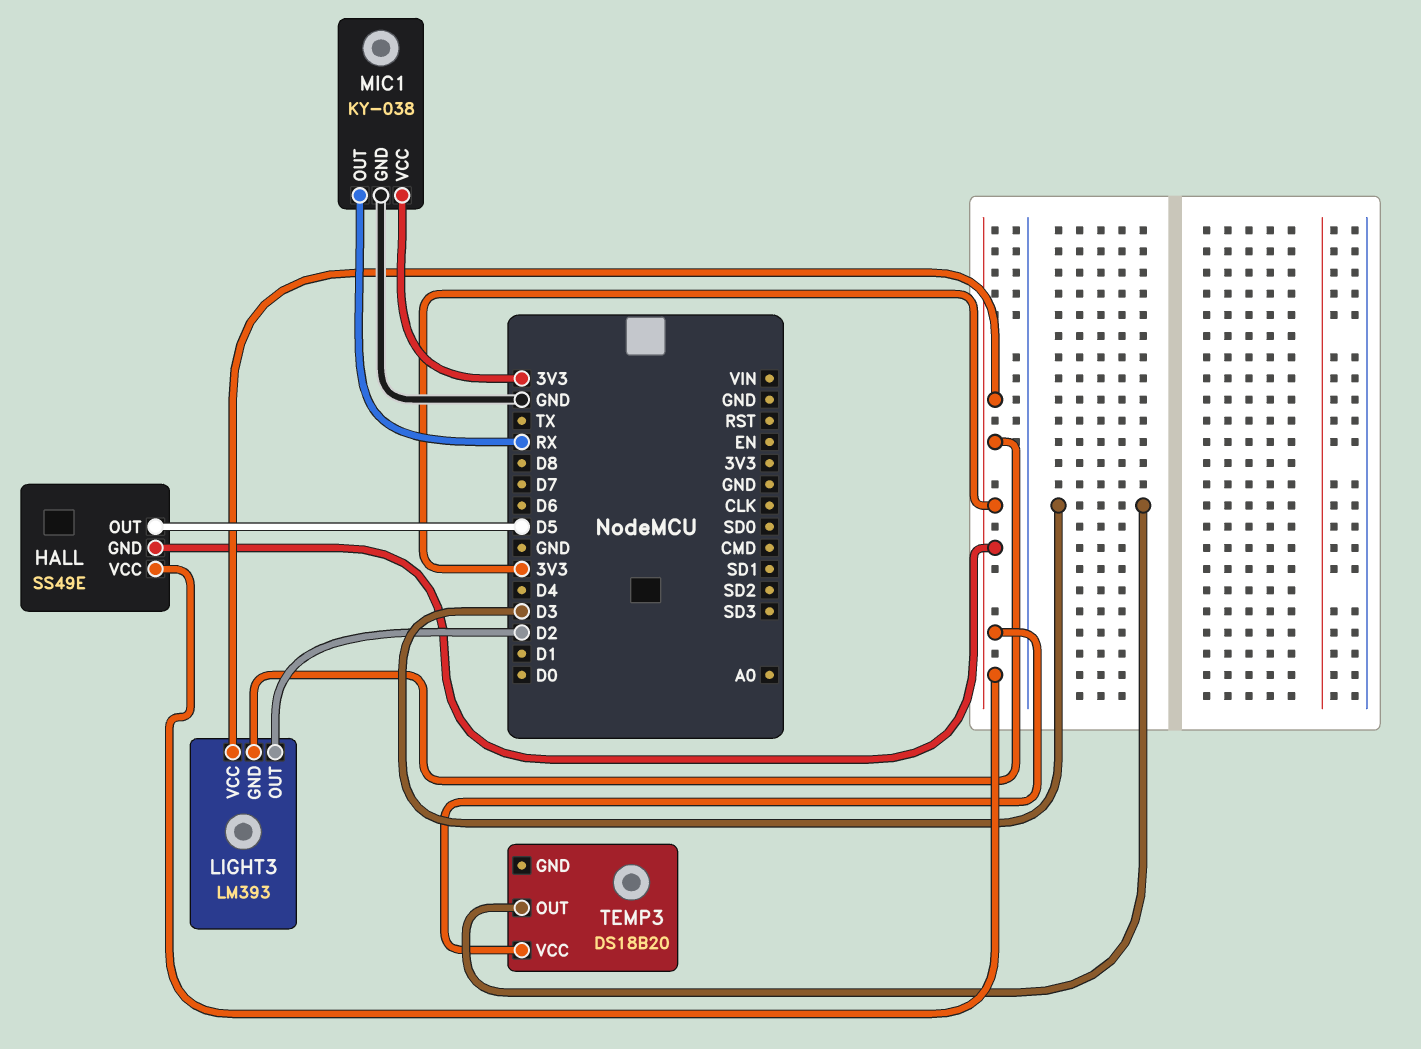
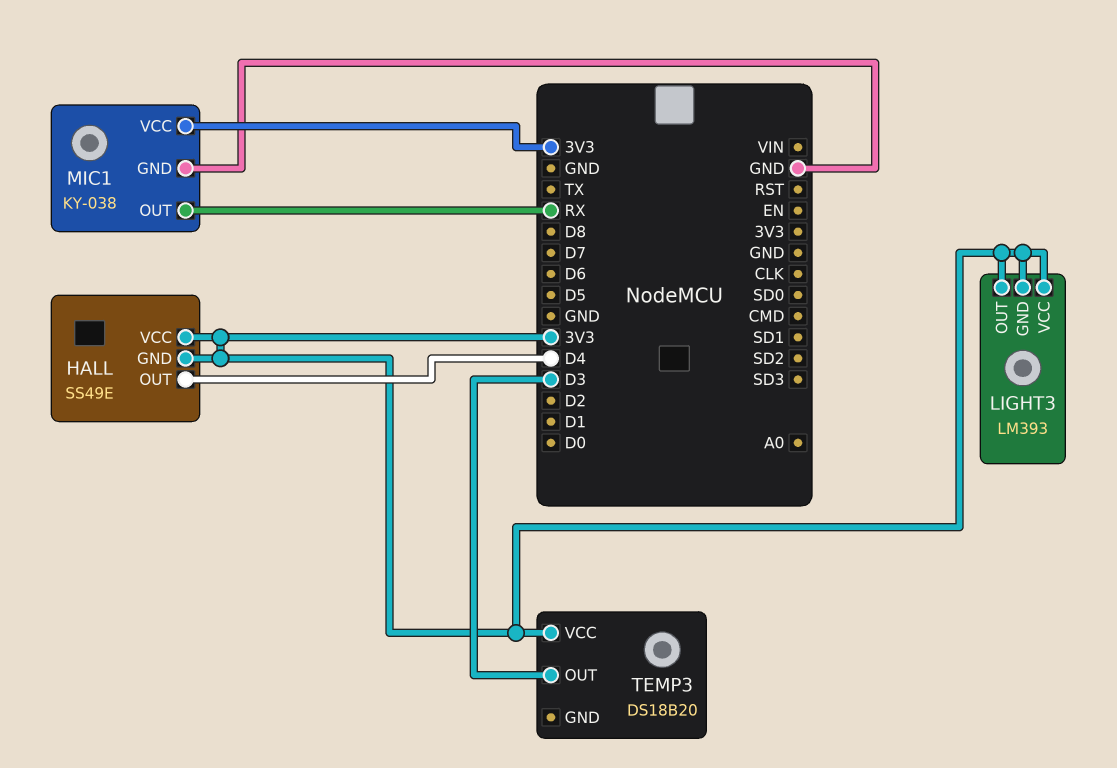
HALL pin OUT: D5 -> D4
LIGHT3 pin OUT: D2 -> 3V3

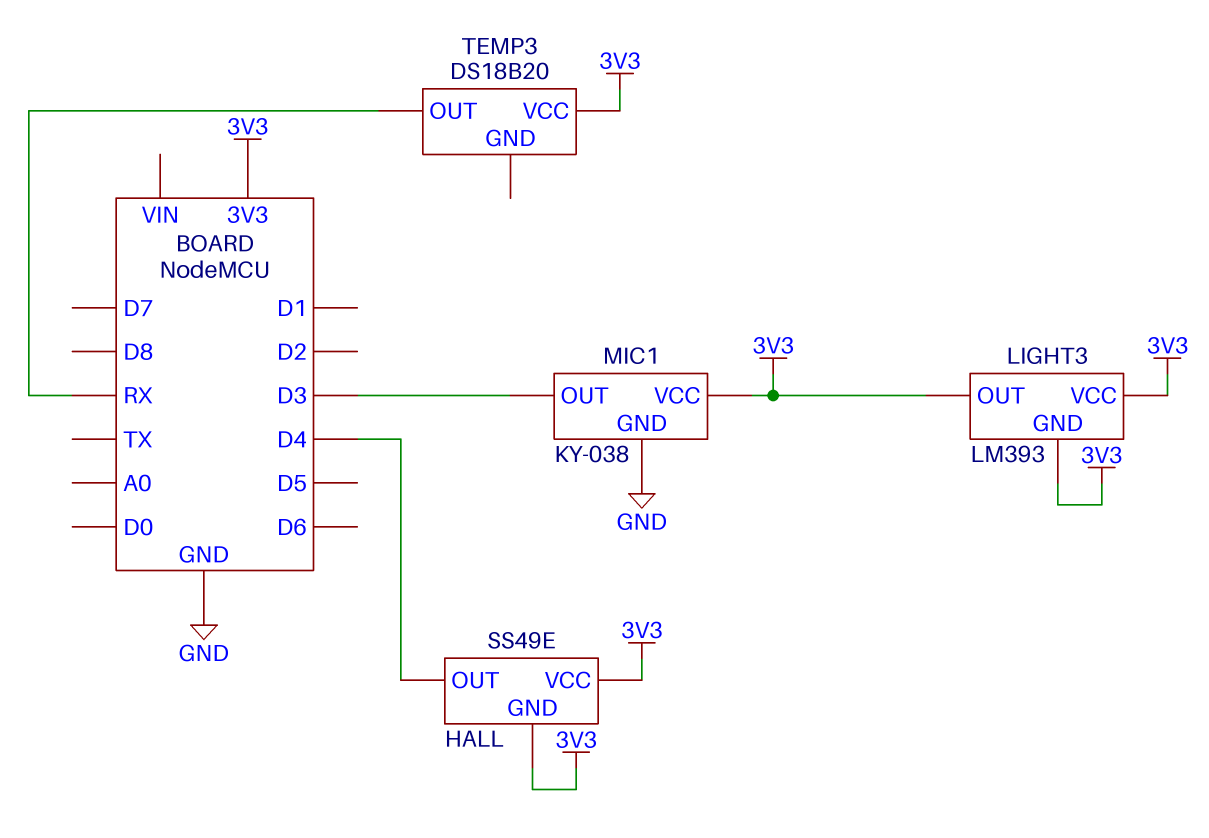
MIC1 pin OUT: RX -> D3
TEMP3 pin OUT: D3 -> RX

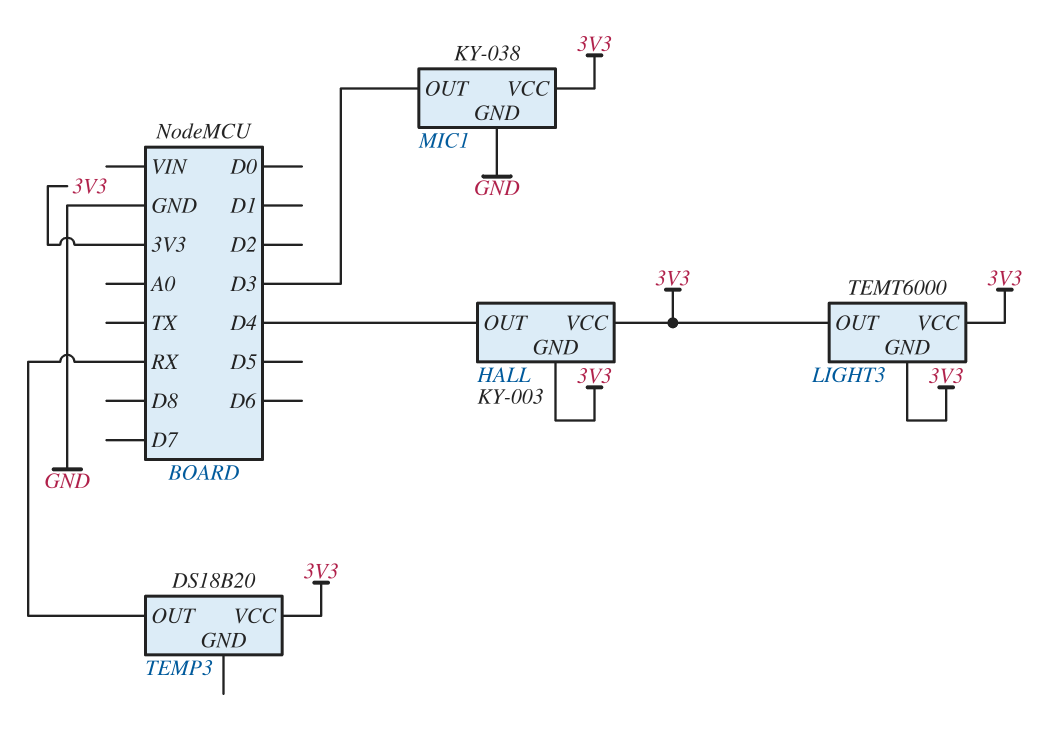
HALL: SS49E -> KY-003
LIGHT3: LM393 -> TEMT6000

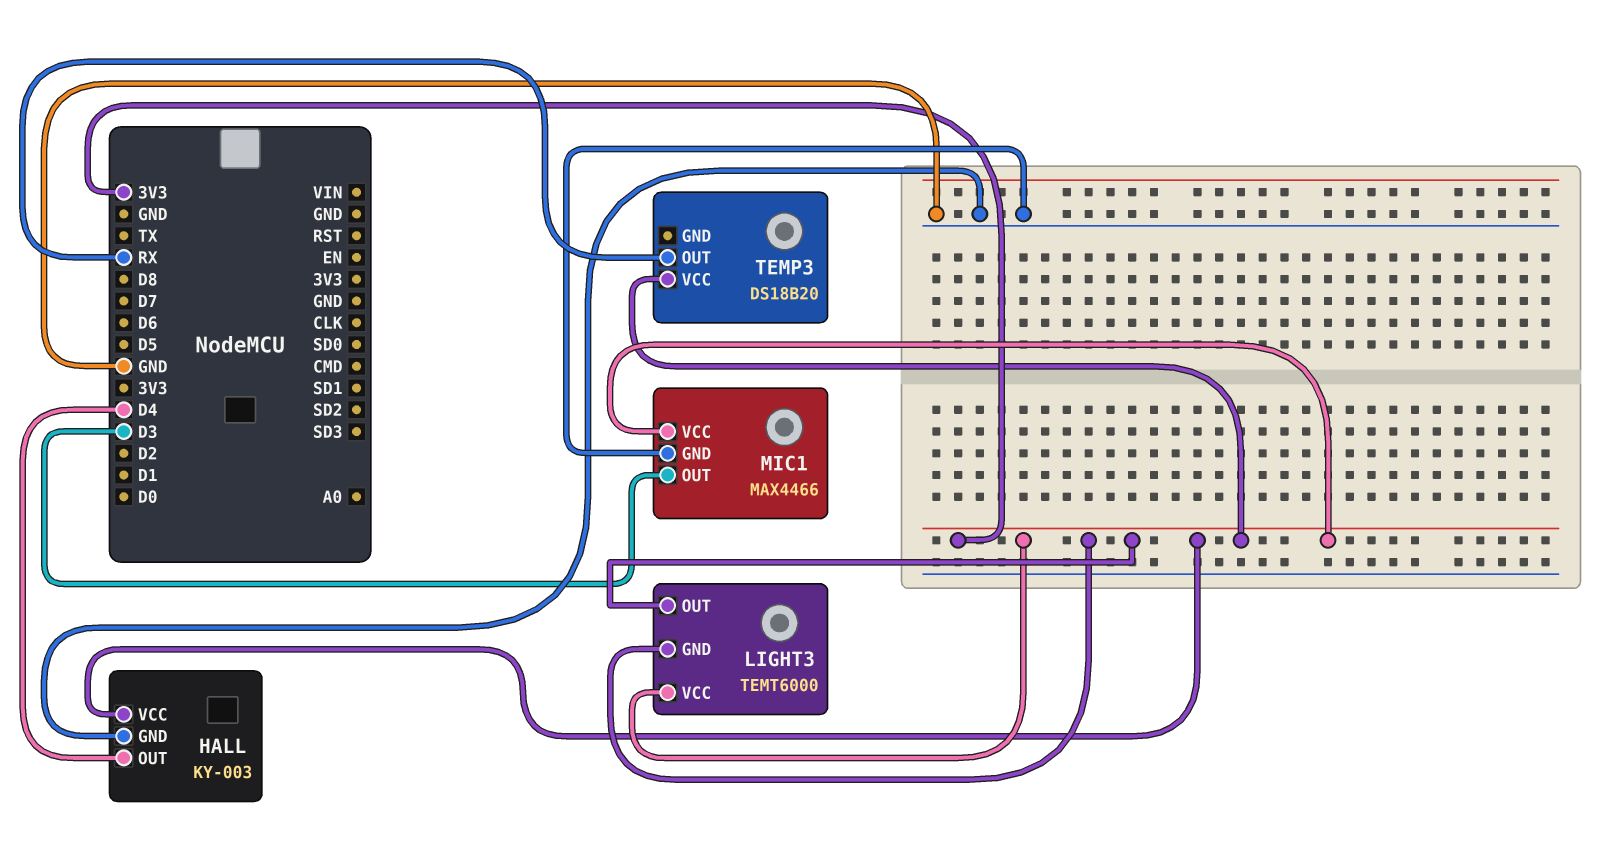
HALL pin GND: 3V3 -> GND
MIC1: KY-038 -> MAX4466

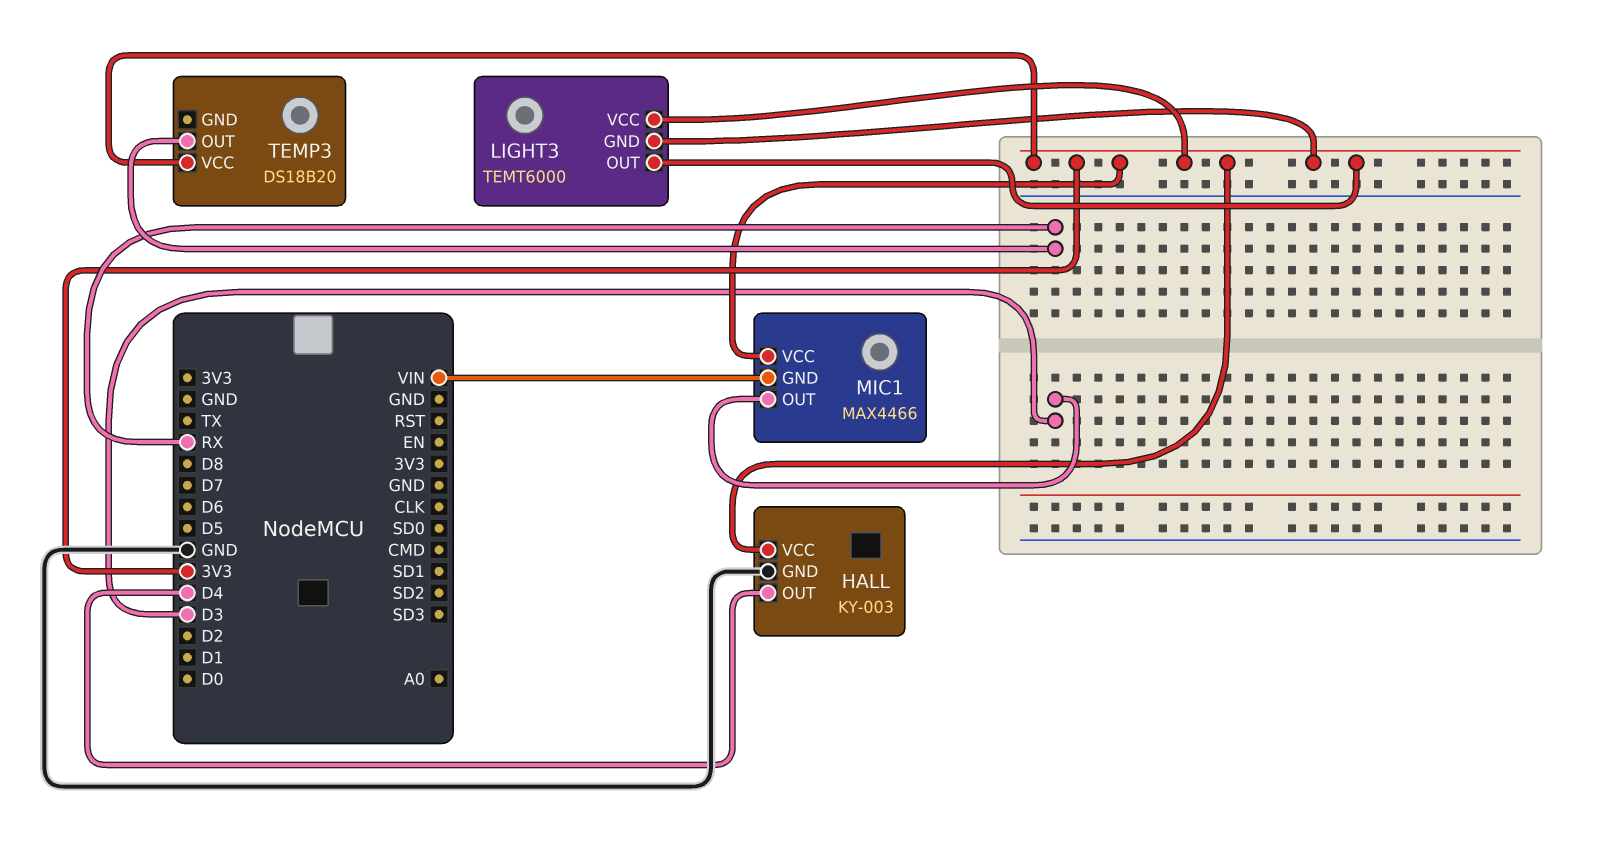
MIC1 pin GND: GND -> VIN

